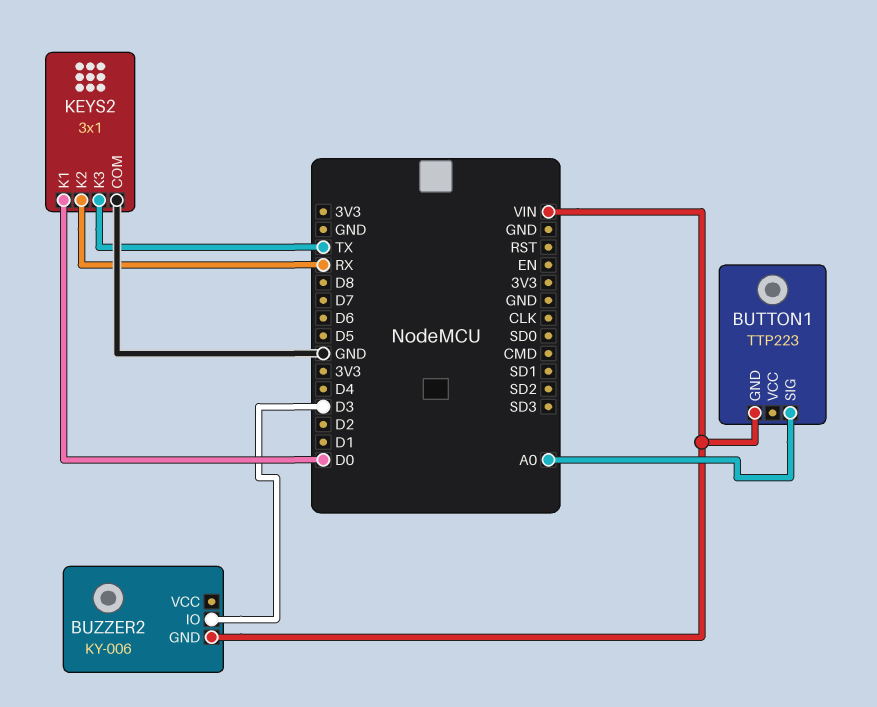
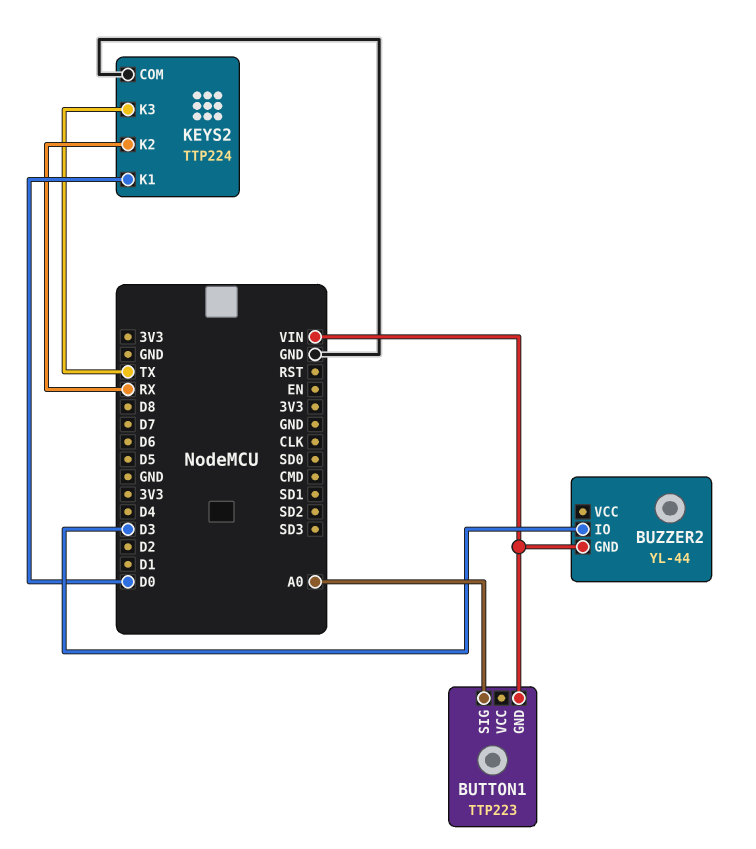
BUZZER2: KY-006 -> YL-44
KEYS2: 3x1 -> TTP224

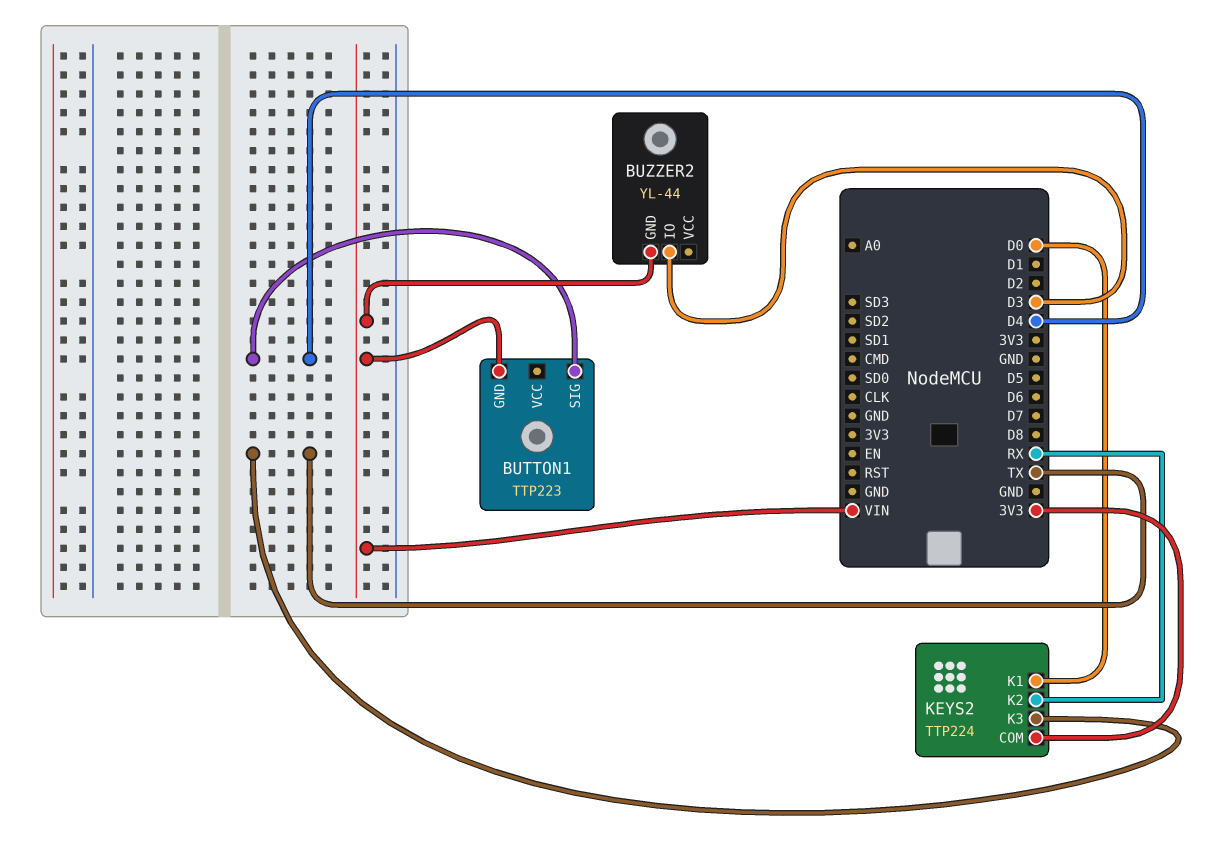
BUTTON1 pin SIG: A0 -> D4
KEYS2 pin COM: GND -> 3V3

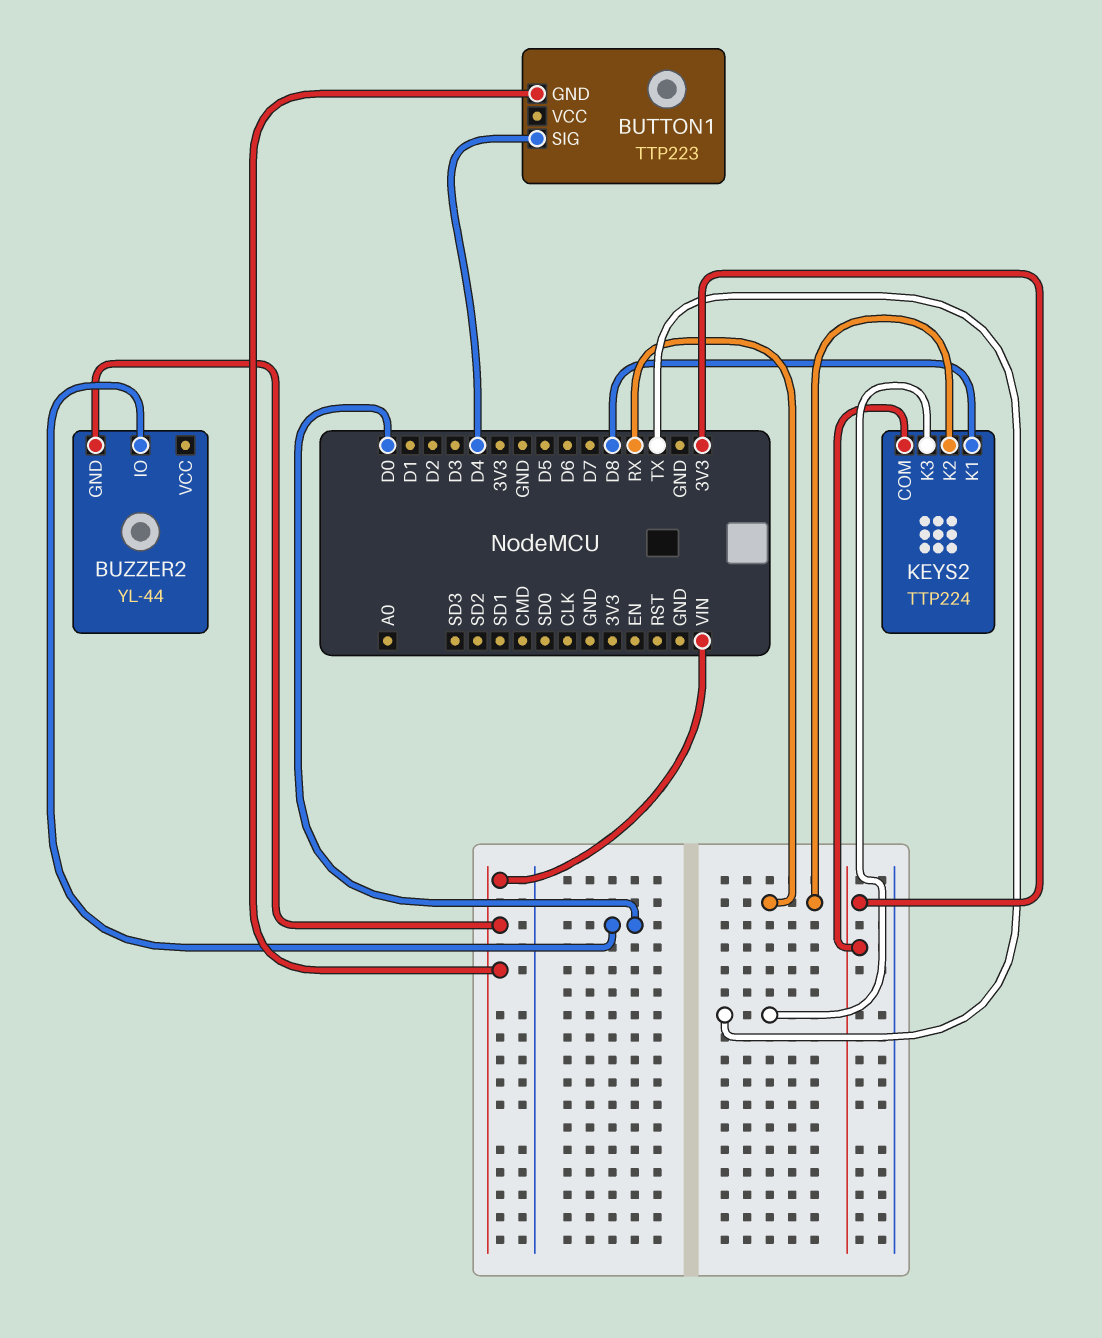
BUZZER2 pin IO: D3 -> D0
KEYS2 pin K1: D0 -> D8

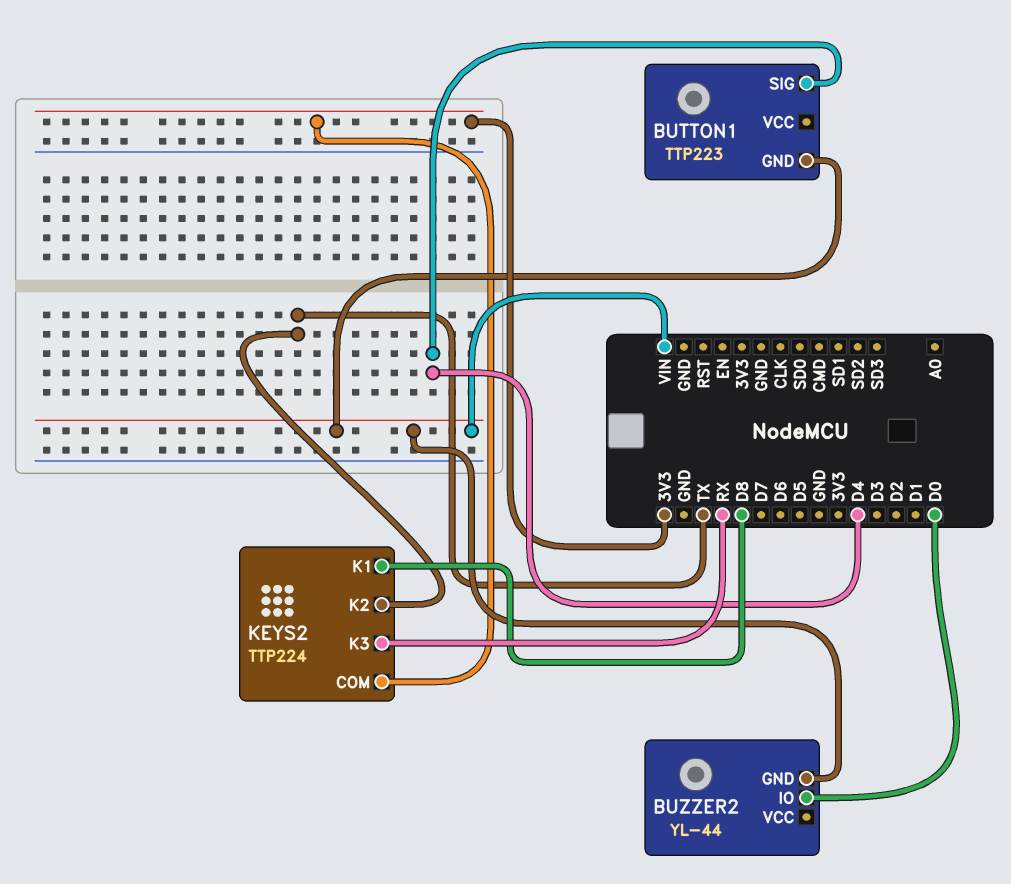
KEYS2 pin K2: RX -> TX
KEYS2 pin K3: TX -> RX

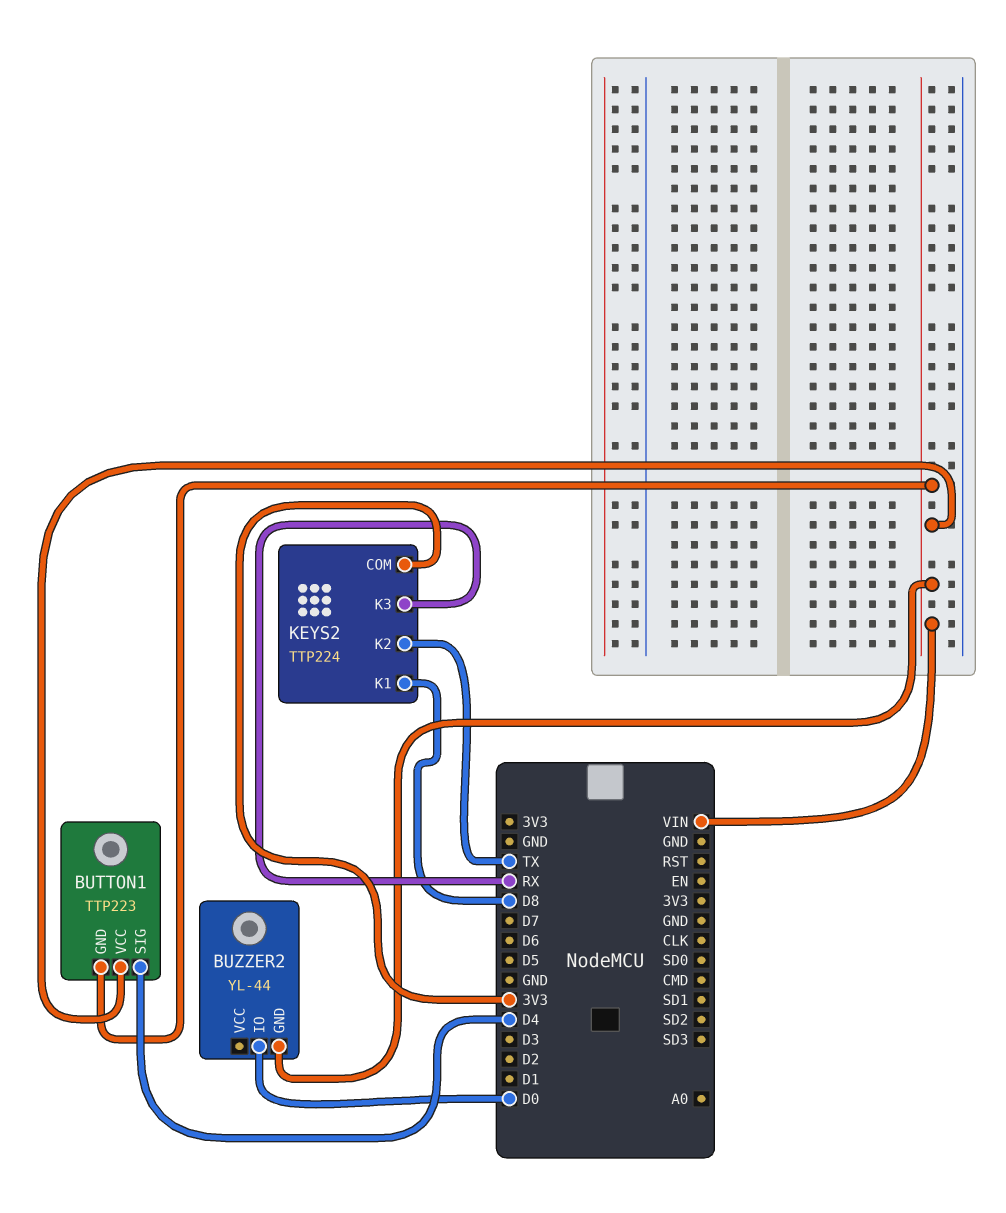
BUTTON1 pin VCC: none -> VIN

